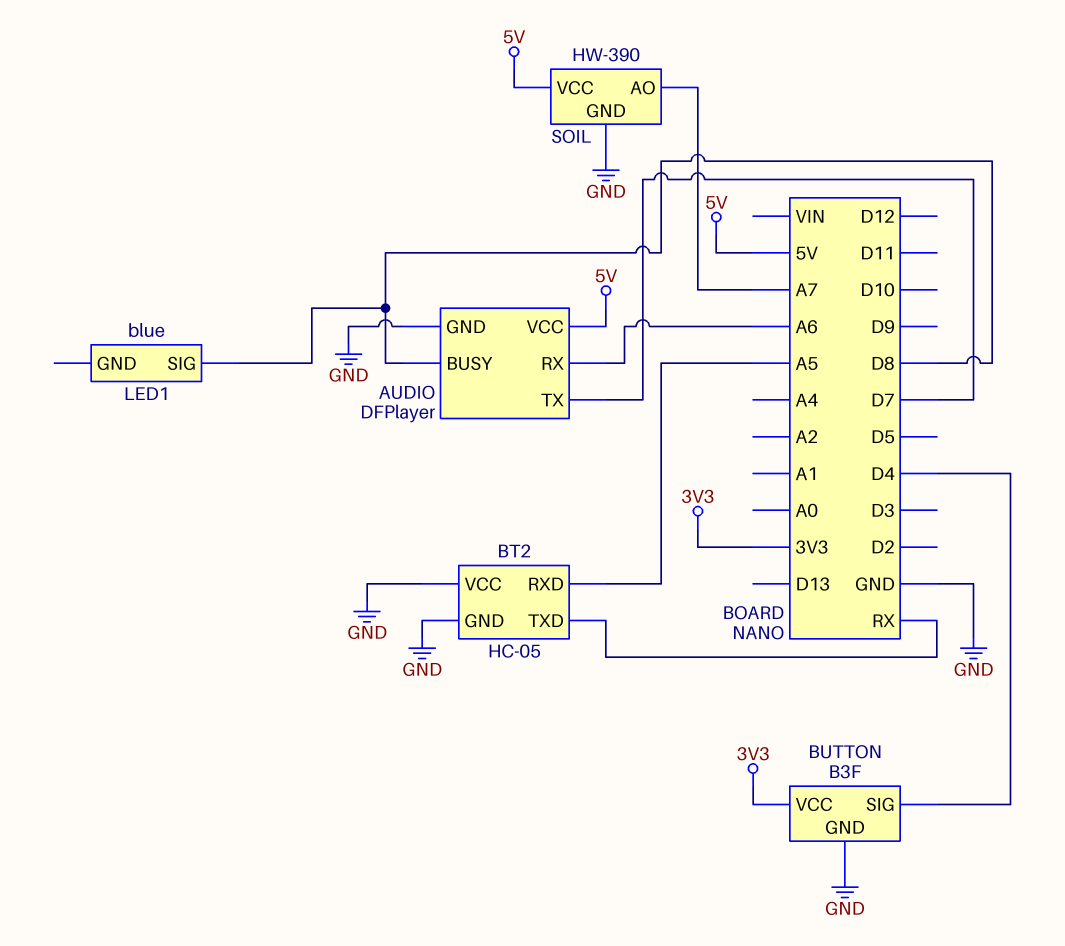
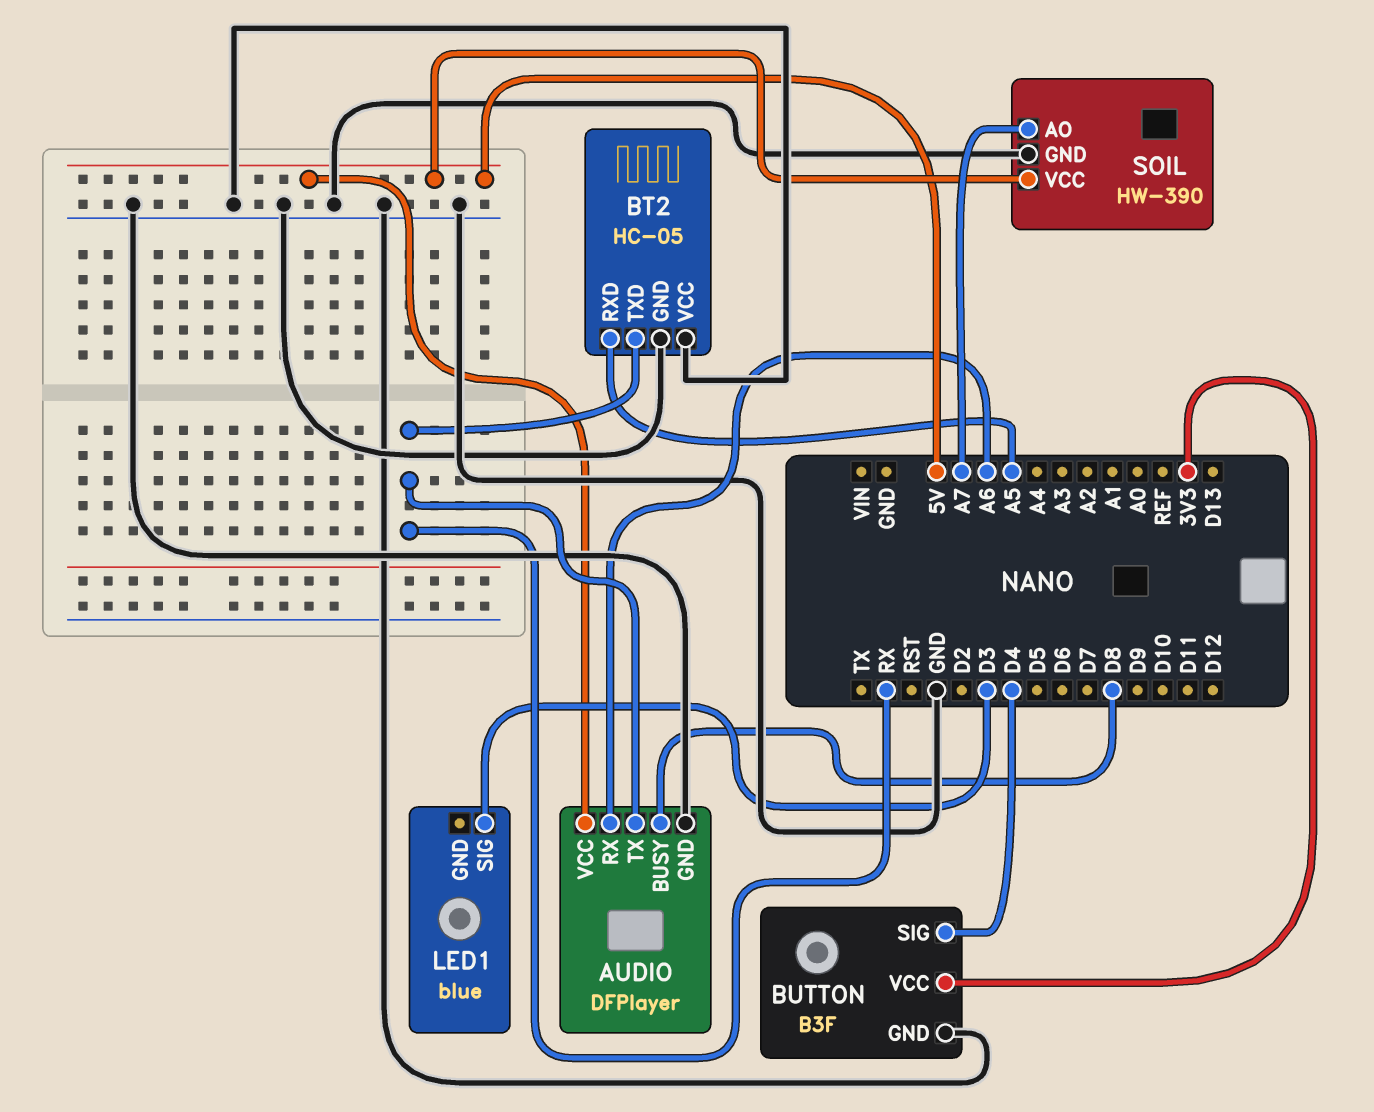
AUDIO pin TX: D7 -> RX
LED1 pin SIG: D8 -> D3

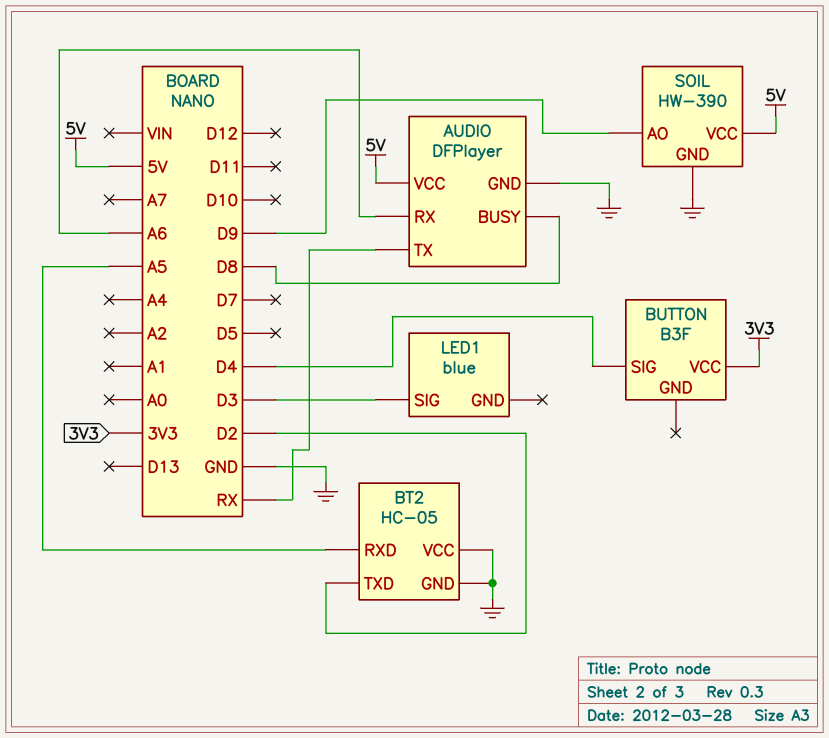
BT2 pin TXD: RX -> D2
BUTTON pin GND: GND -> none
SOIL pin AO: A7 -> D9

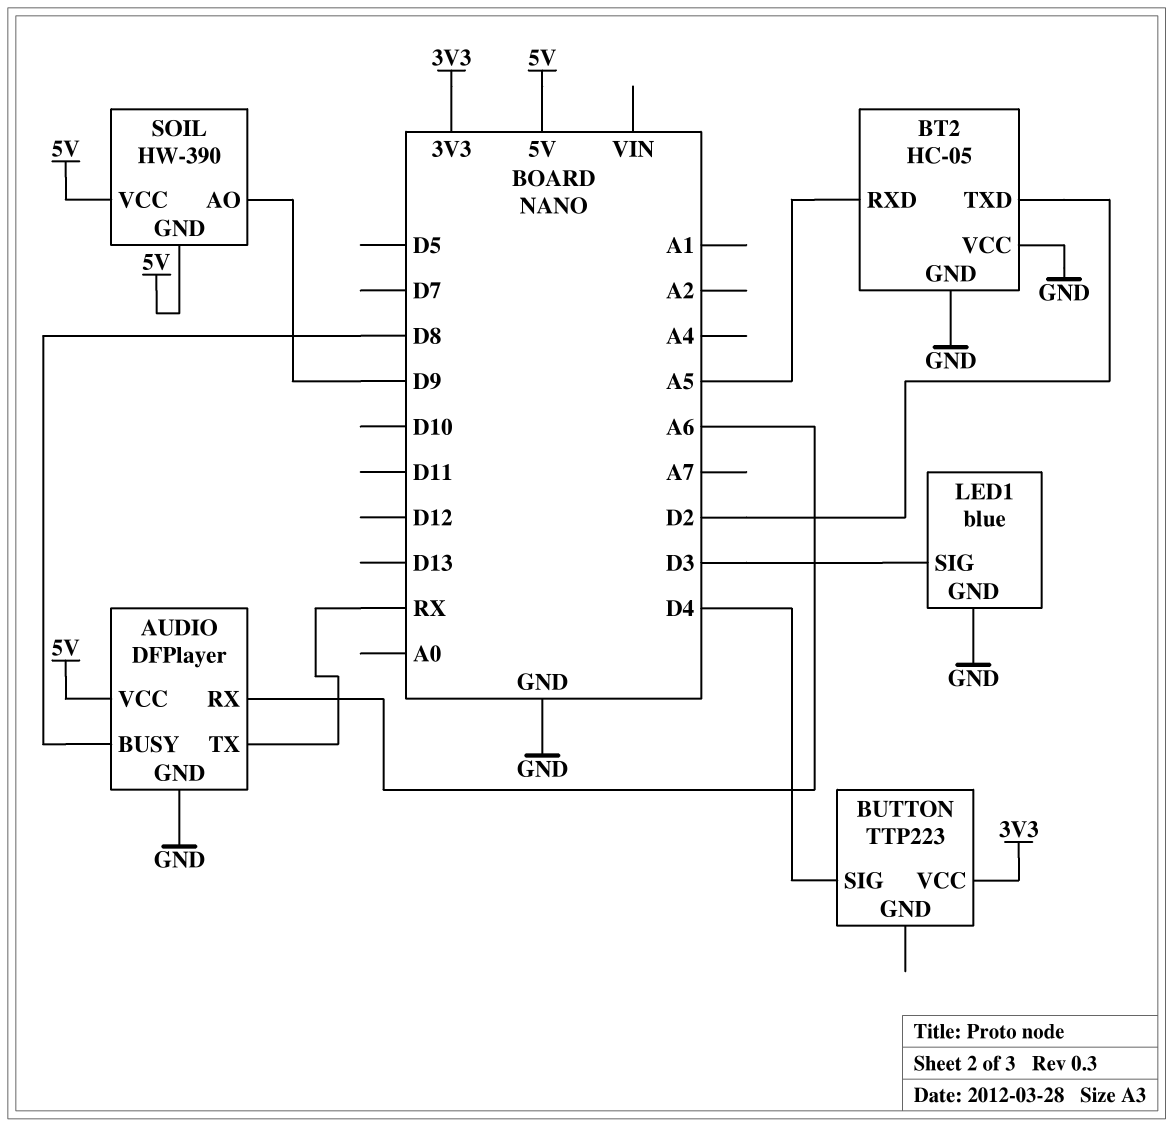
BUTTON: B3F -> TTP223
LED1 pin GND: none -> GND
SOIL pin GND: GND -> 5V

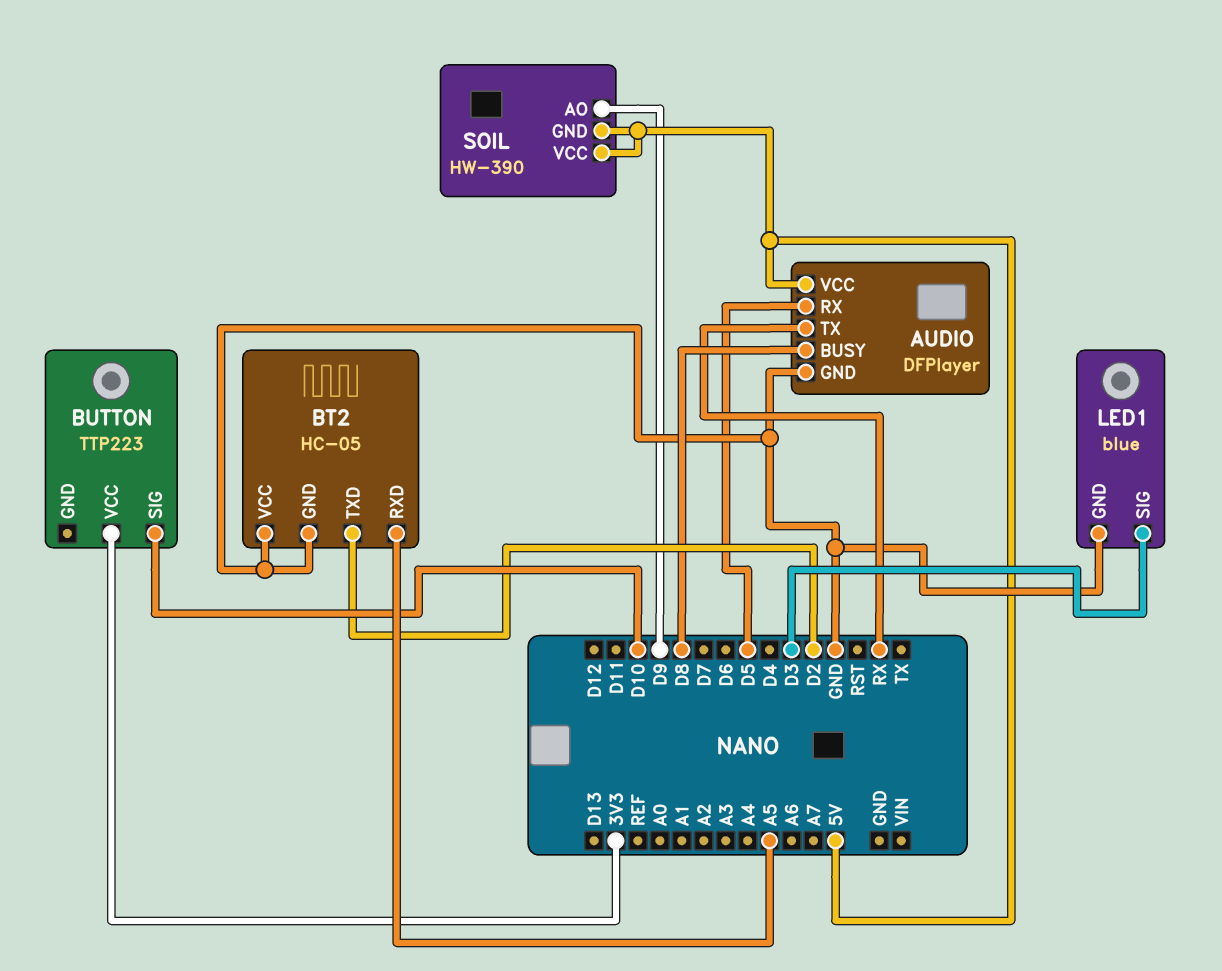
AUDIO pin RX: A6 -> D5
BUTTON pin SIG: D4 -> D10

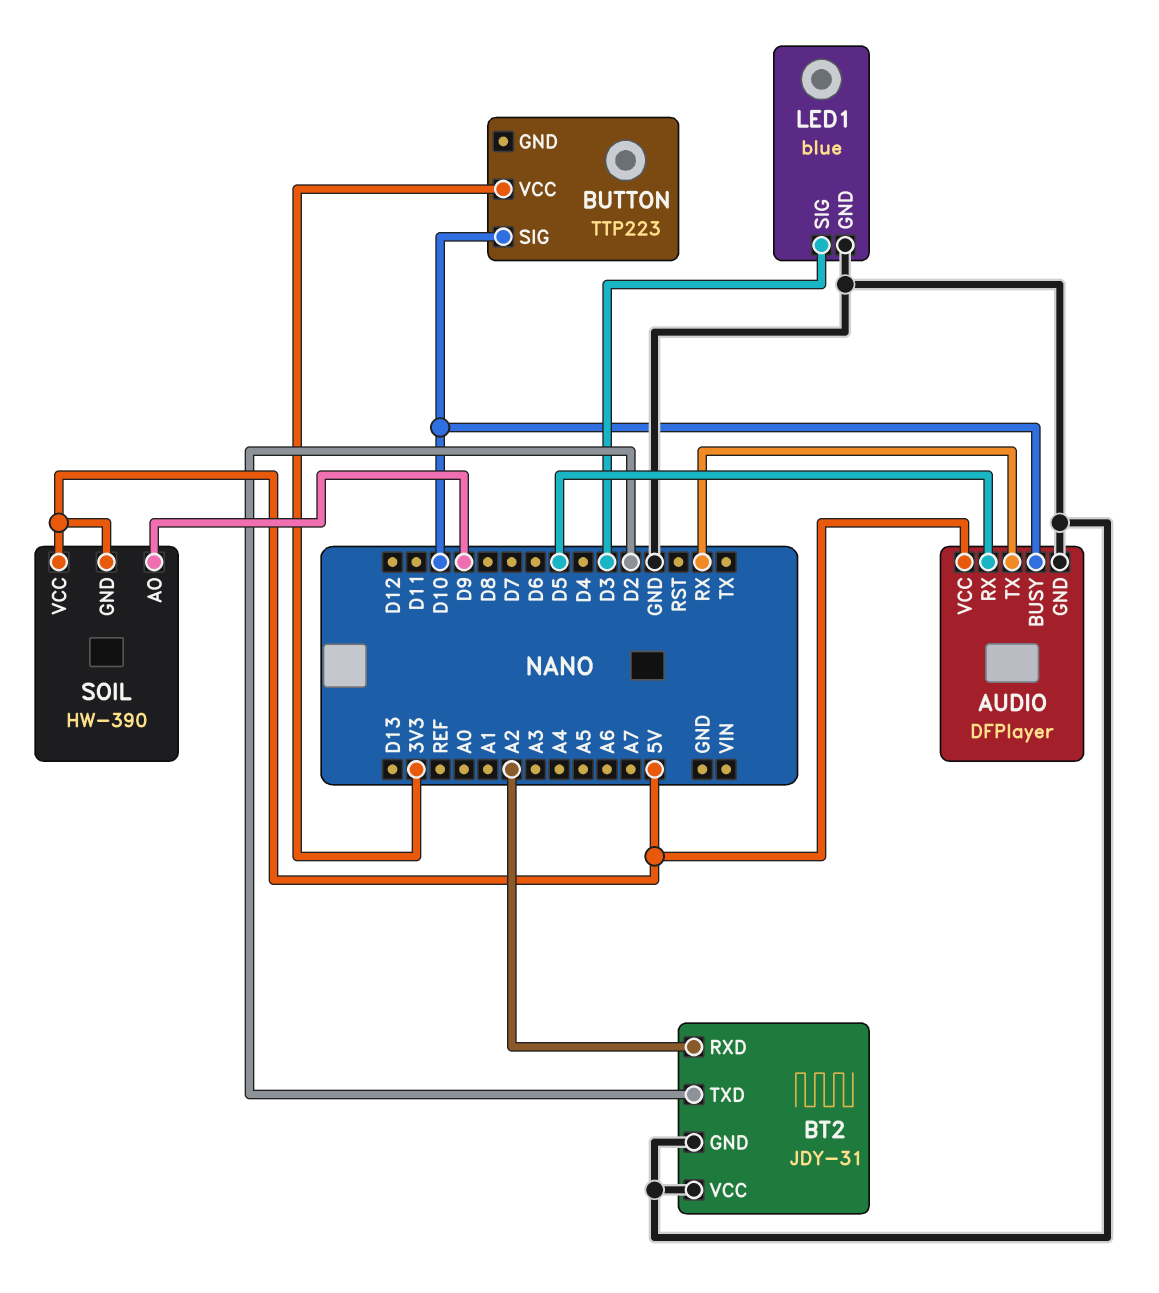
AUDIO pin BUSY: D8 -> D10
BT2: HC-05 -> JDY-31
BT2 pin RXD: A5 -> A2

